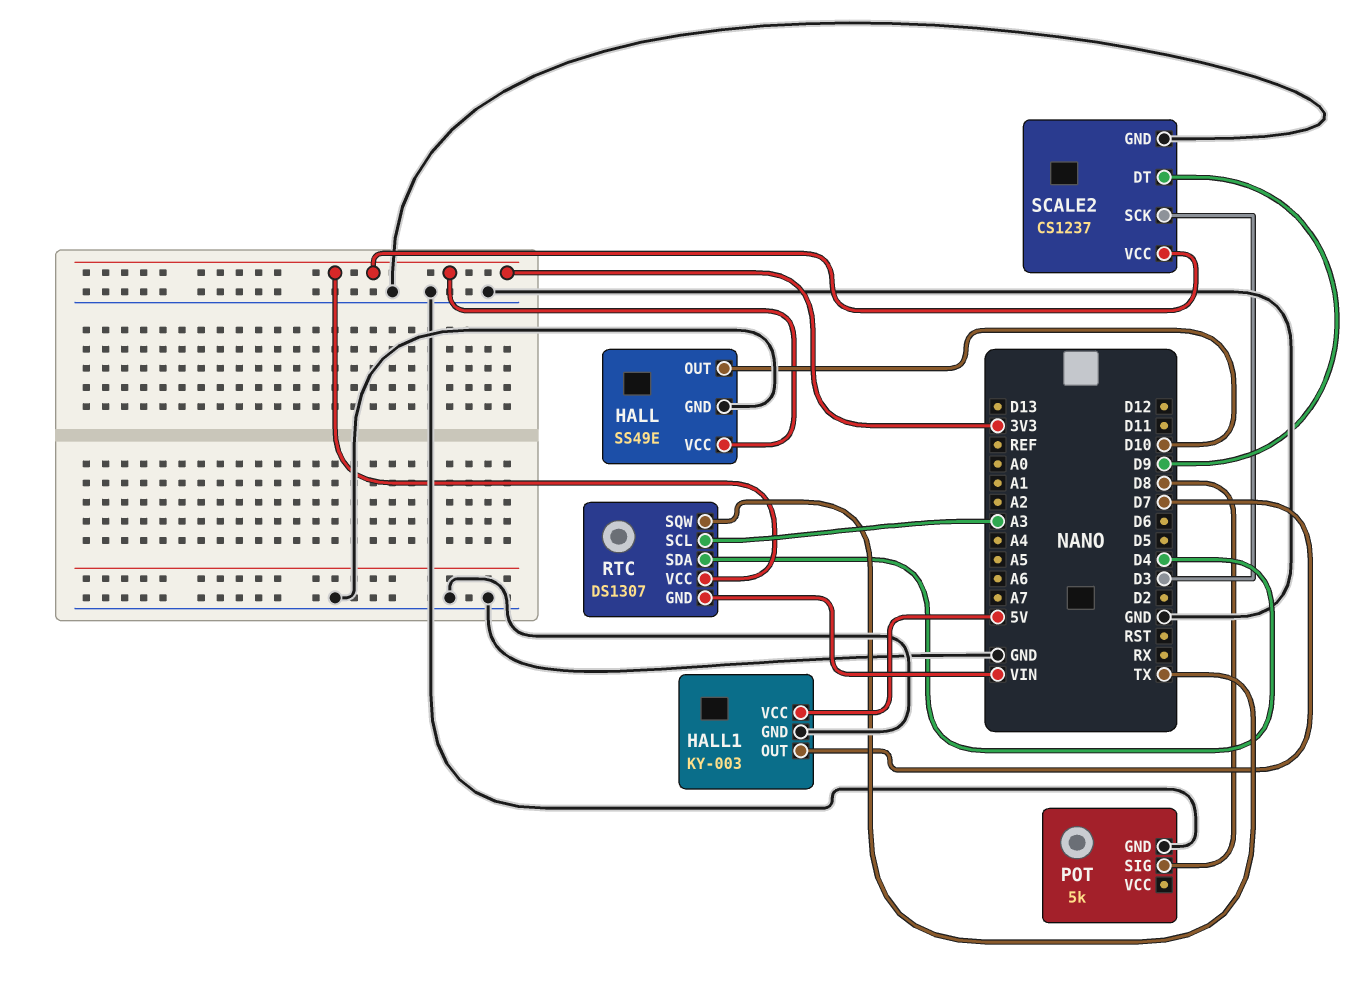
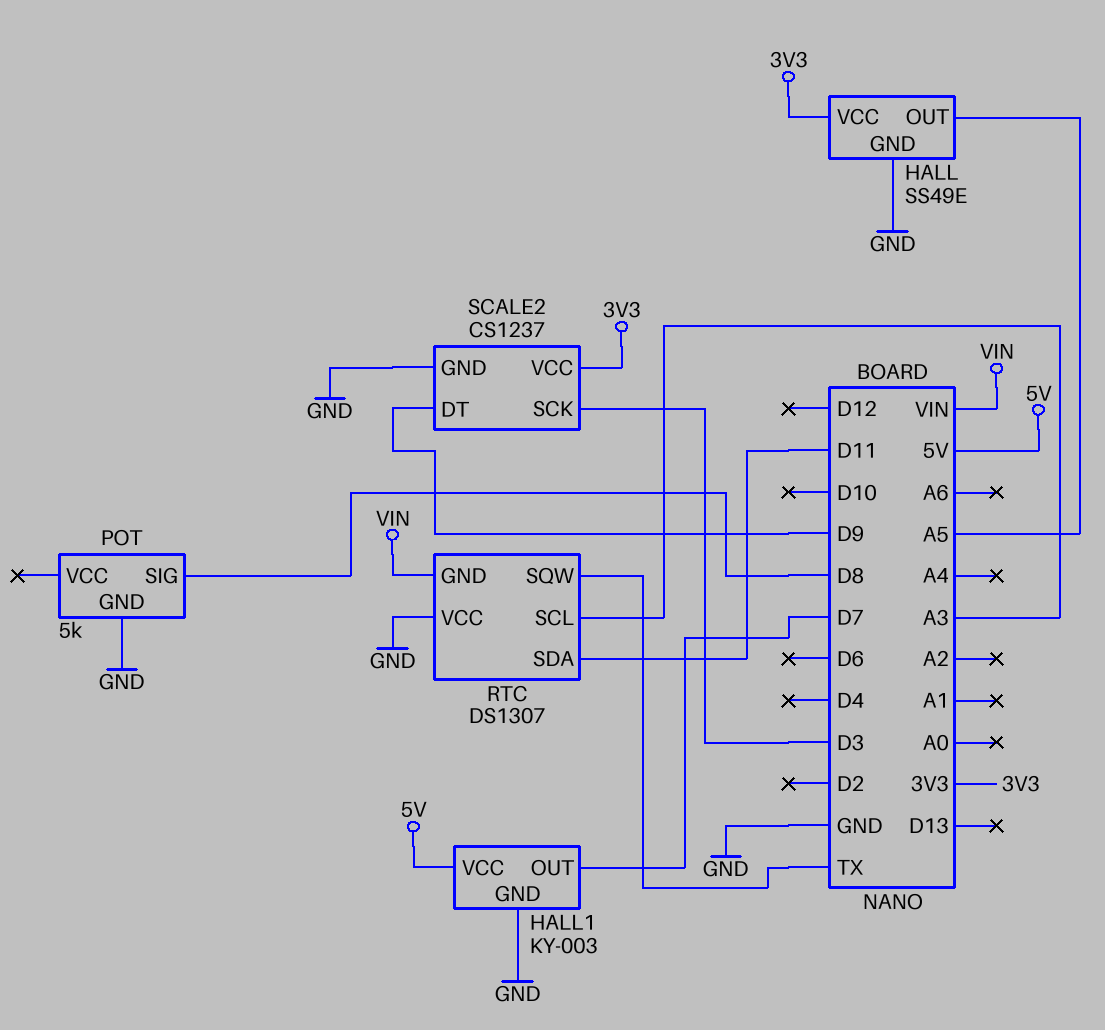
HALL pin OUT: D10 -> A5
RTC pin SDA: D4 -> D11
RTC pin VCC: 3V3 -> GND

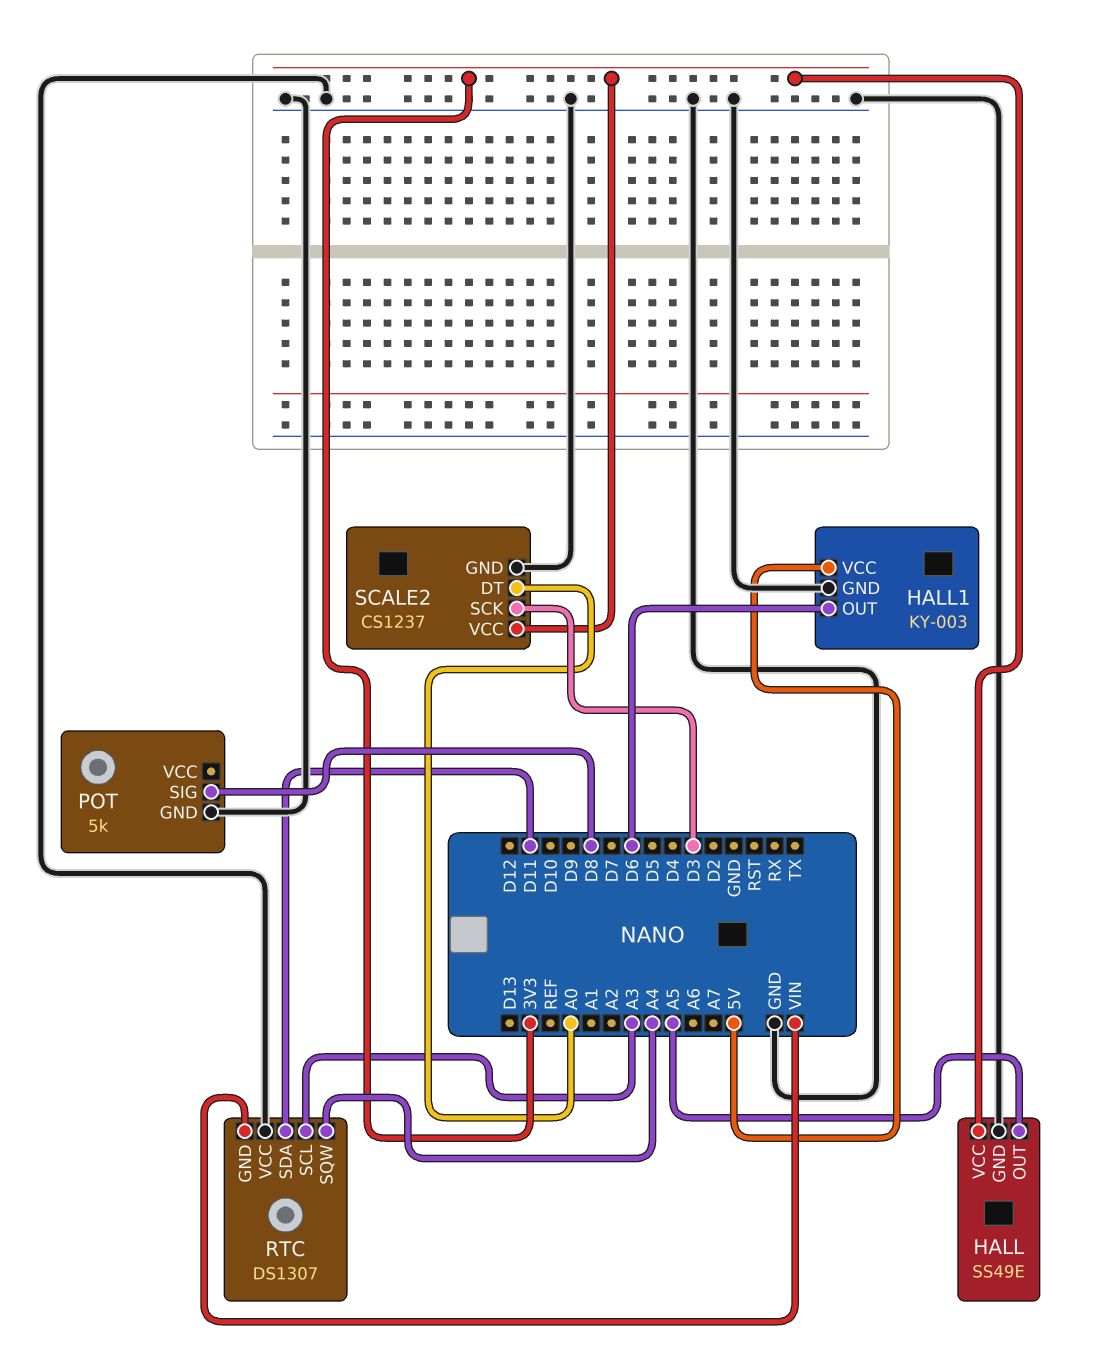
HALL1 pin OUT: D7 -> D6
RTC pin SQW: TX -> A4
SCALE2 pin DT: D9 -> A0

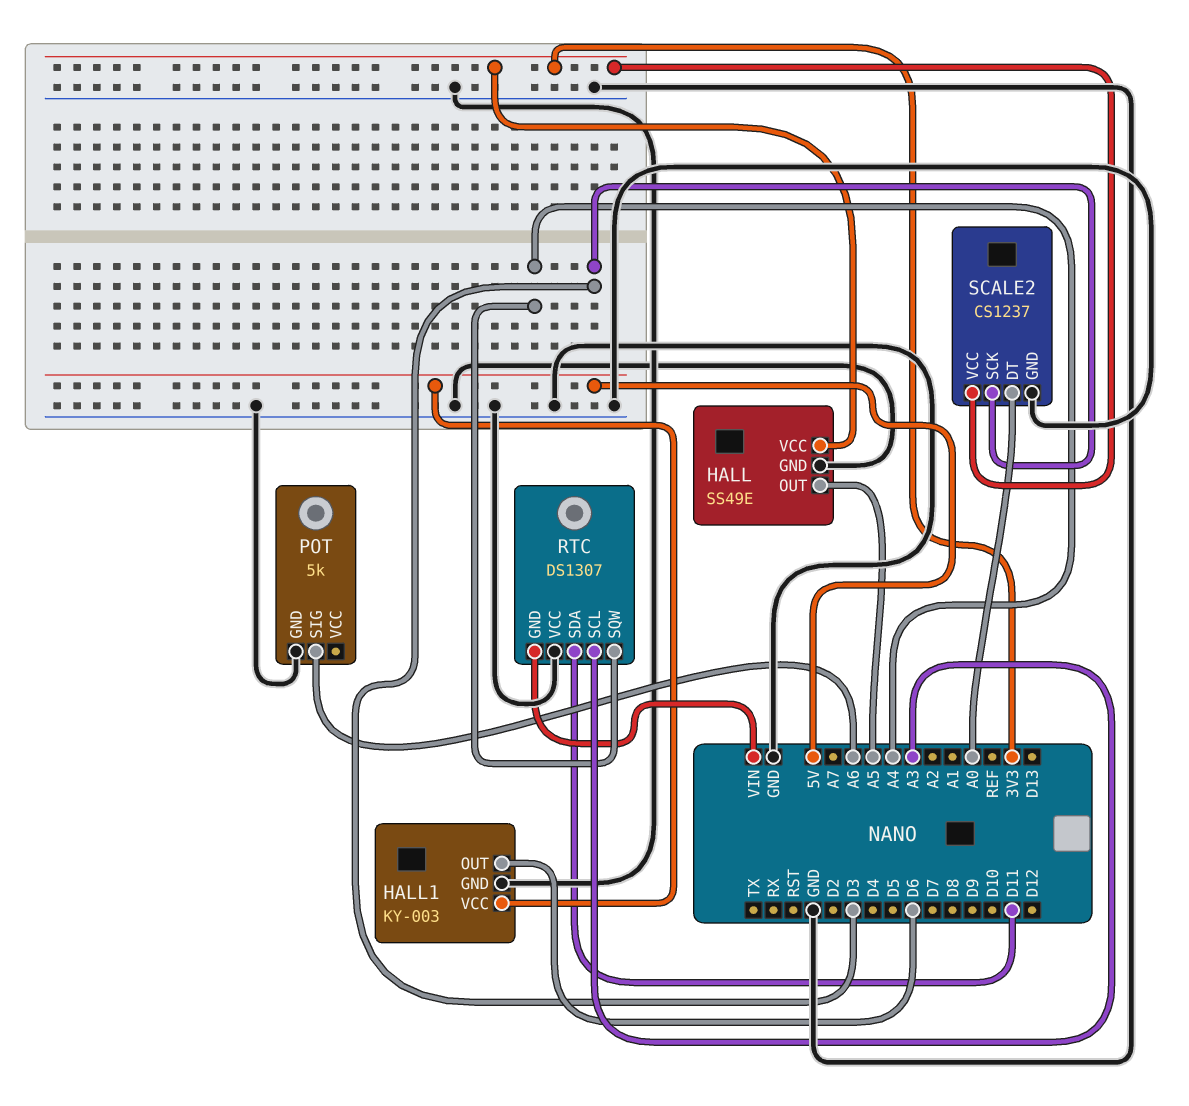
POT pin SIG: D8 -> A6

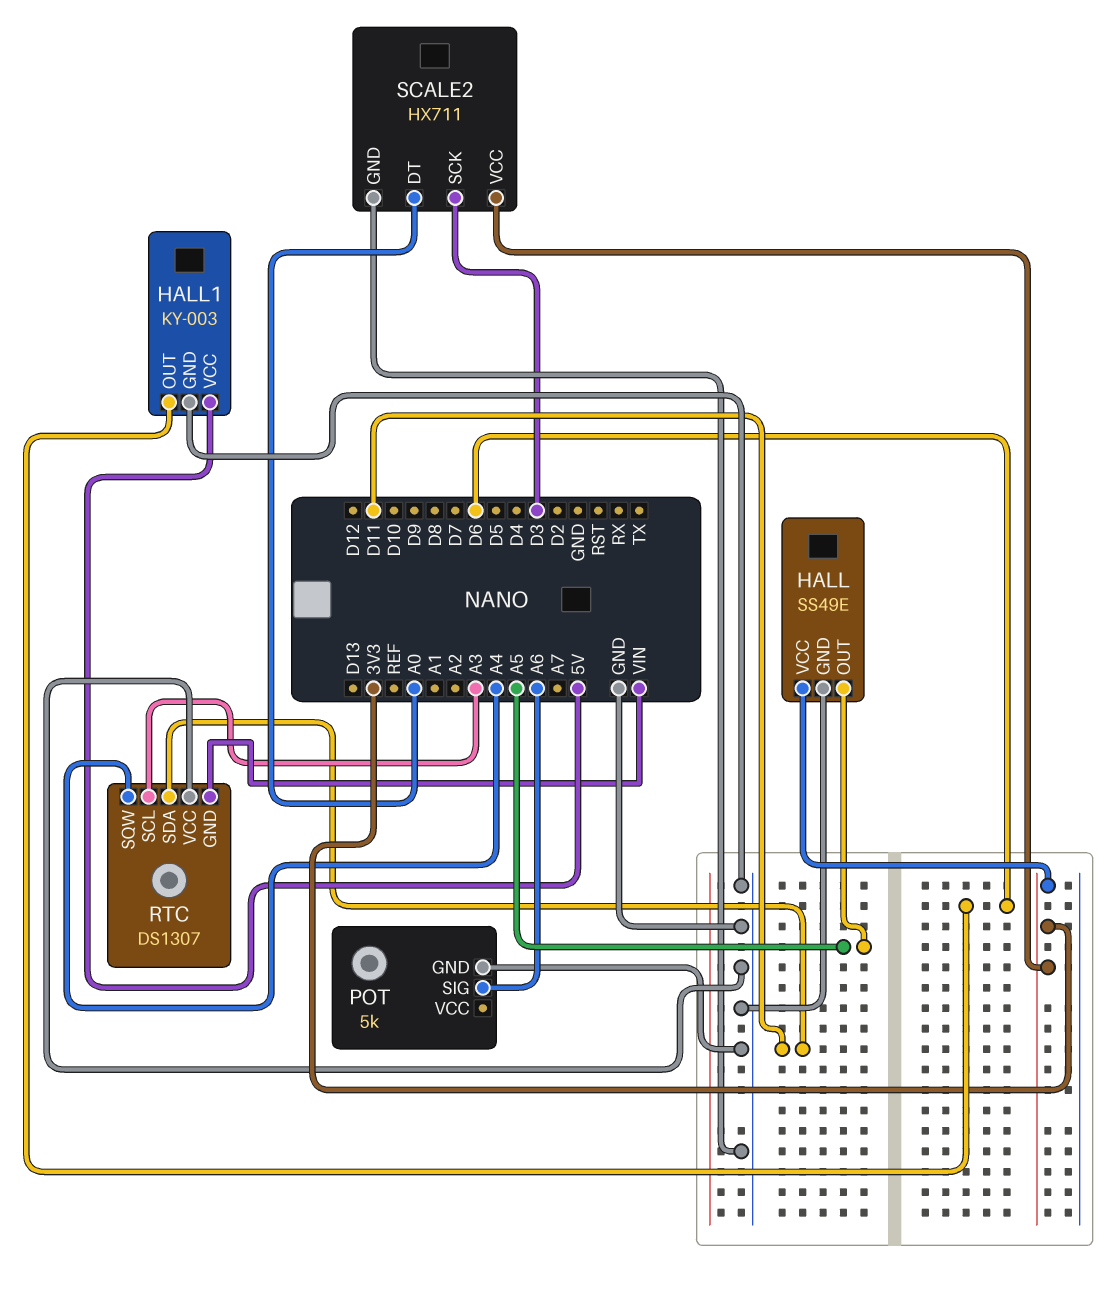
SCALE2: CS1237 -> HX711

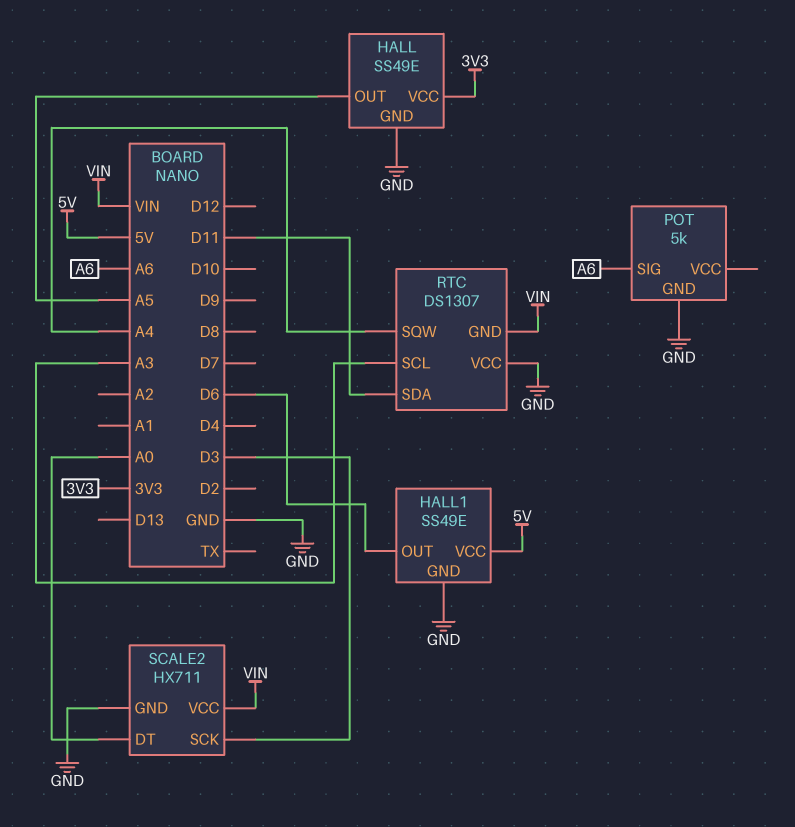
HALL1: KY-003 -> SS49E
SCALE2 pin VCC: 3V3 -> VIN

